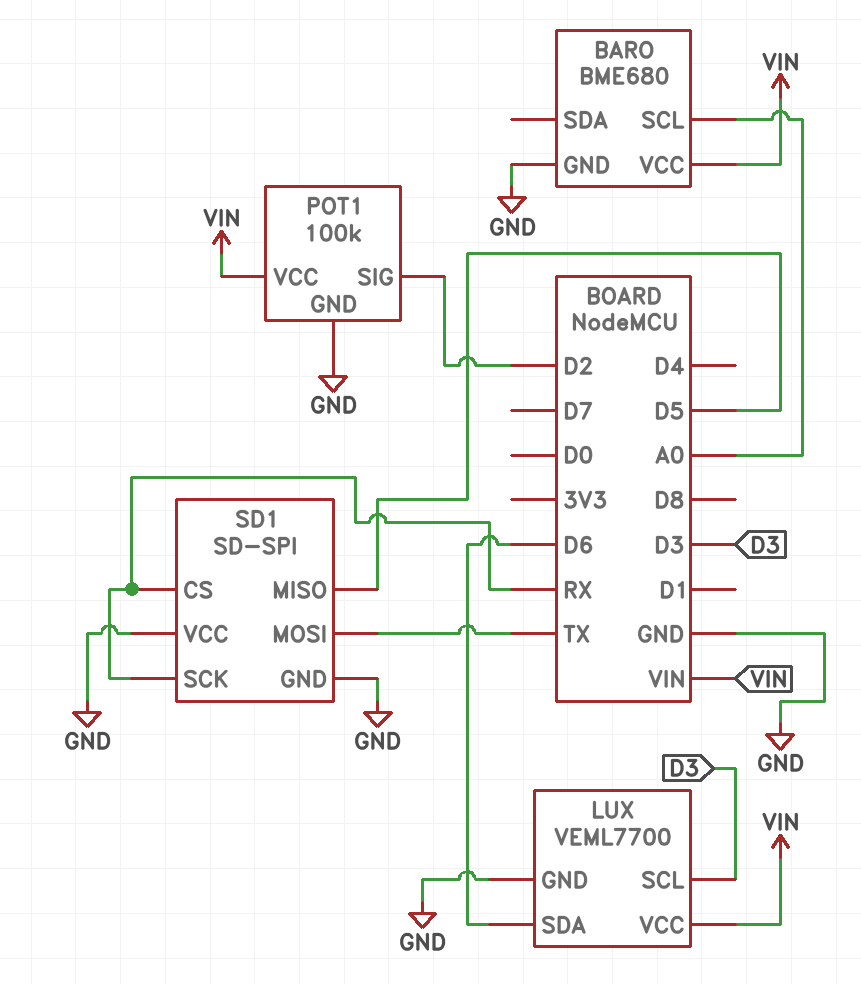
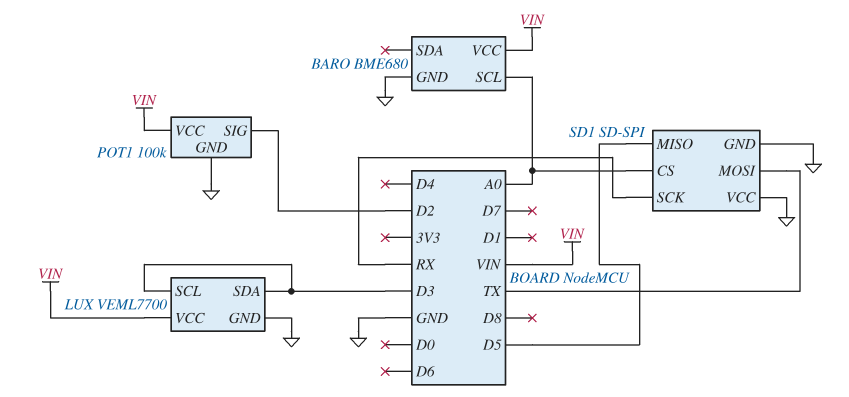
LUX pin SDA: D6 -> D3
SD1 pin CS: RX -> A0

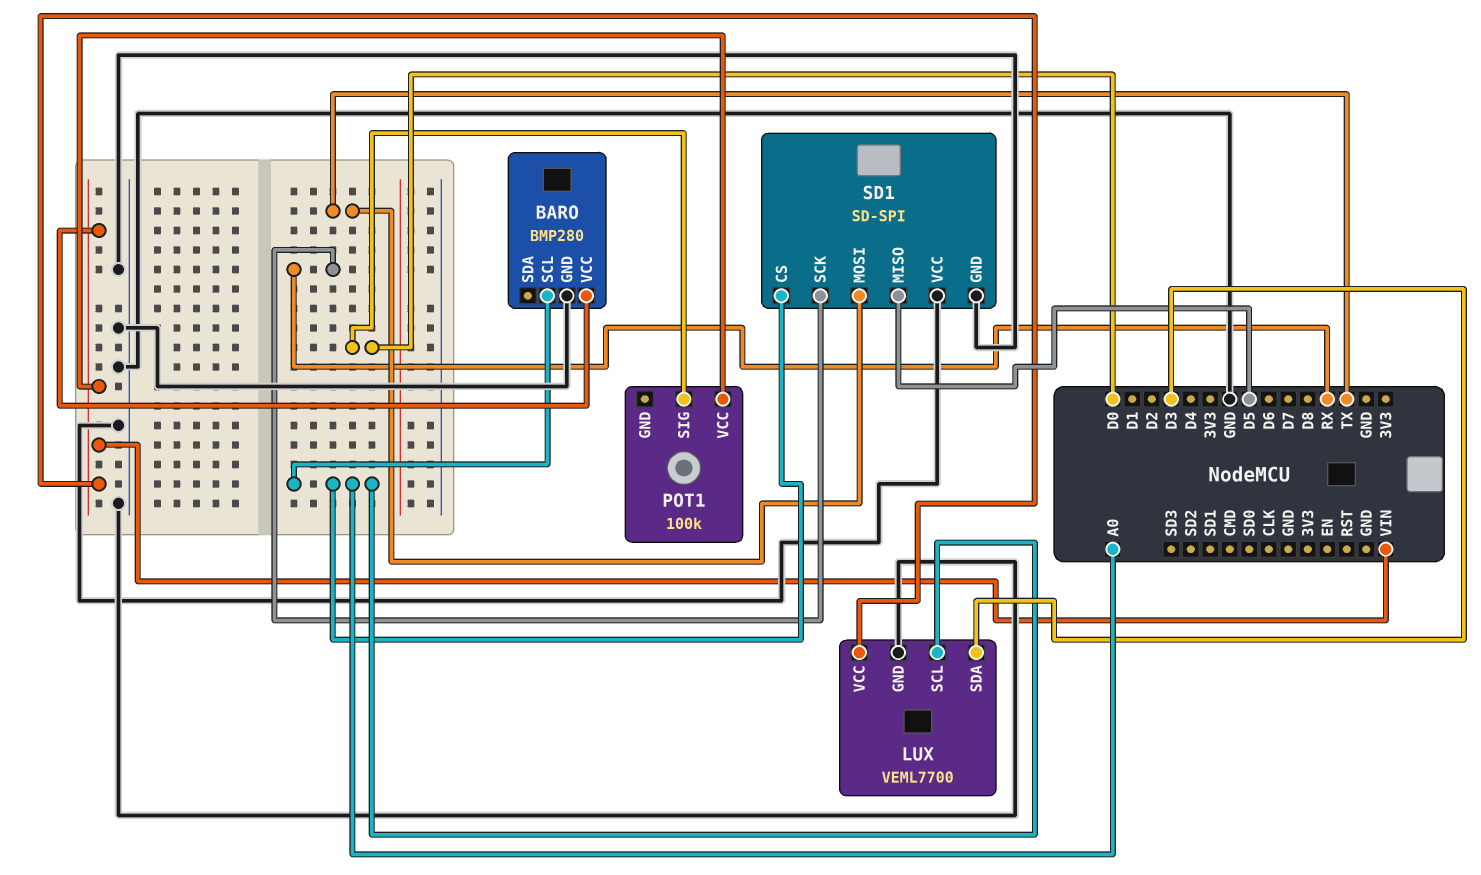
BARO: BME680 -> BMP280
LUX pin SCL: D3 -> A0
POT1 pin GND: GND -> none
POT1 pin SIG: D2 -> D0

